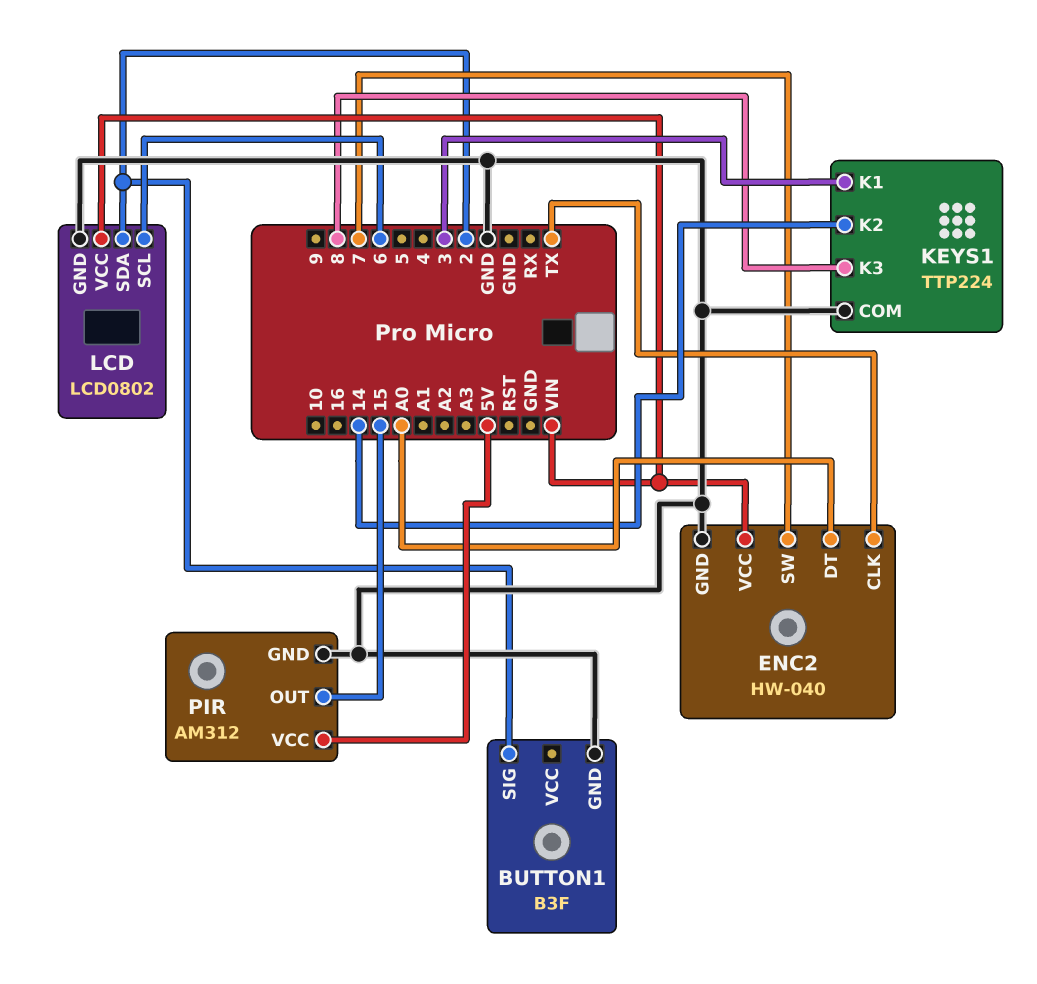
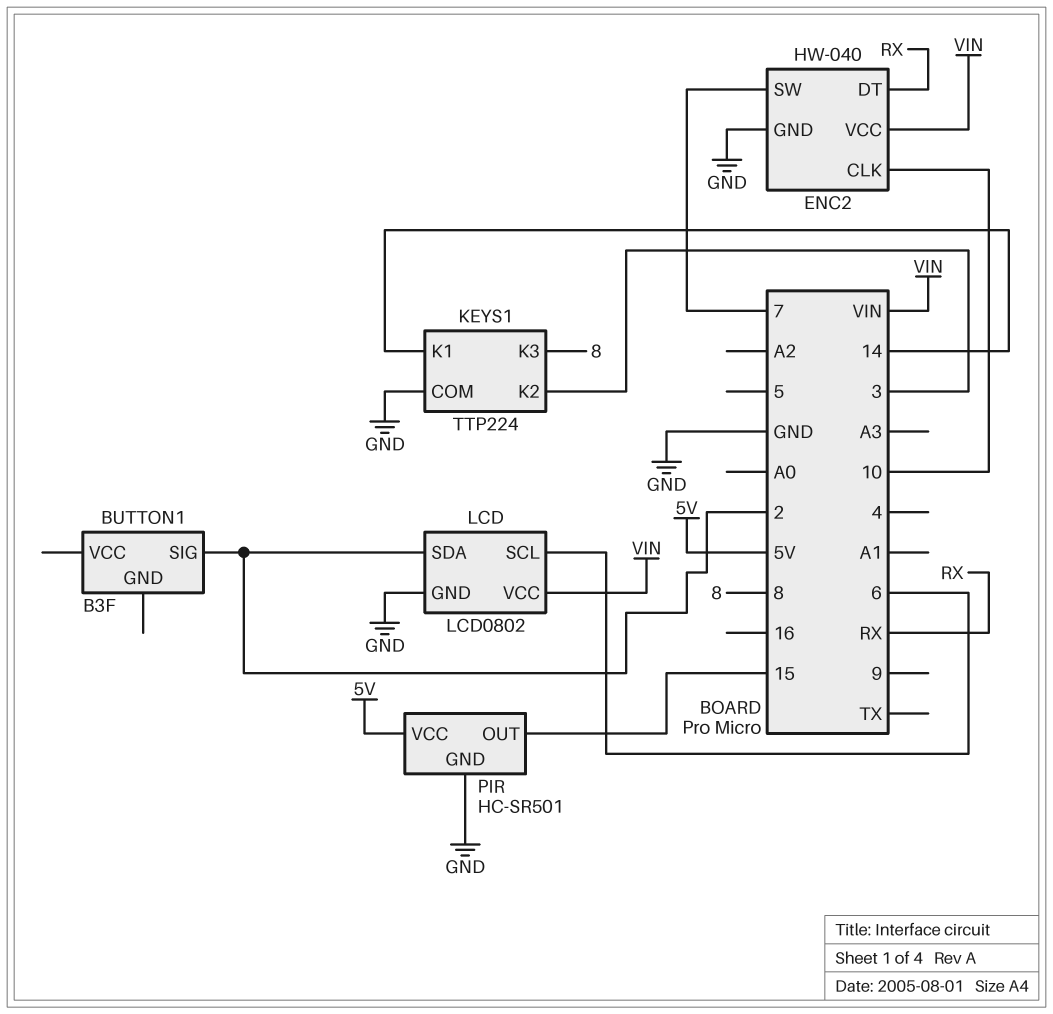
BUTTON1 pin GND: GND -> none
ENC2 pin CLK: TX -> 10
ENC2 pin DT: A0 -> RX
KEYS1 pin K1: 3 -> 14
KEYS1 pin K2: 14 -> 3
PIR: AM312 -> HC-SR501

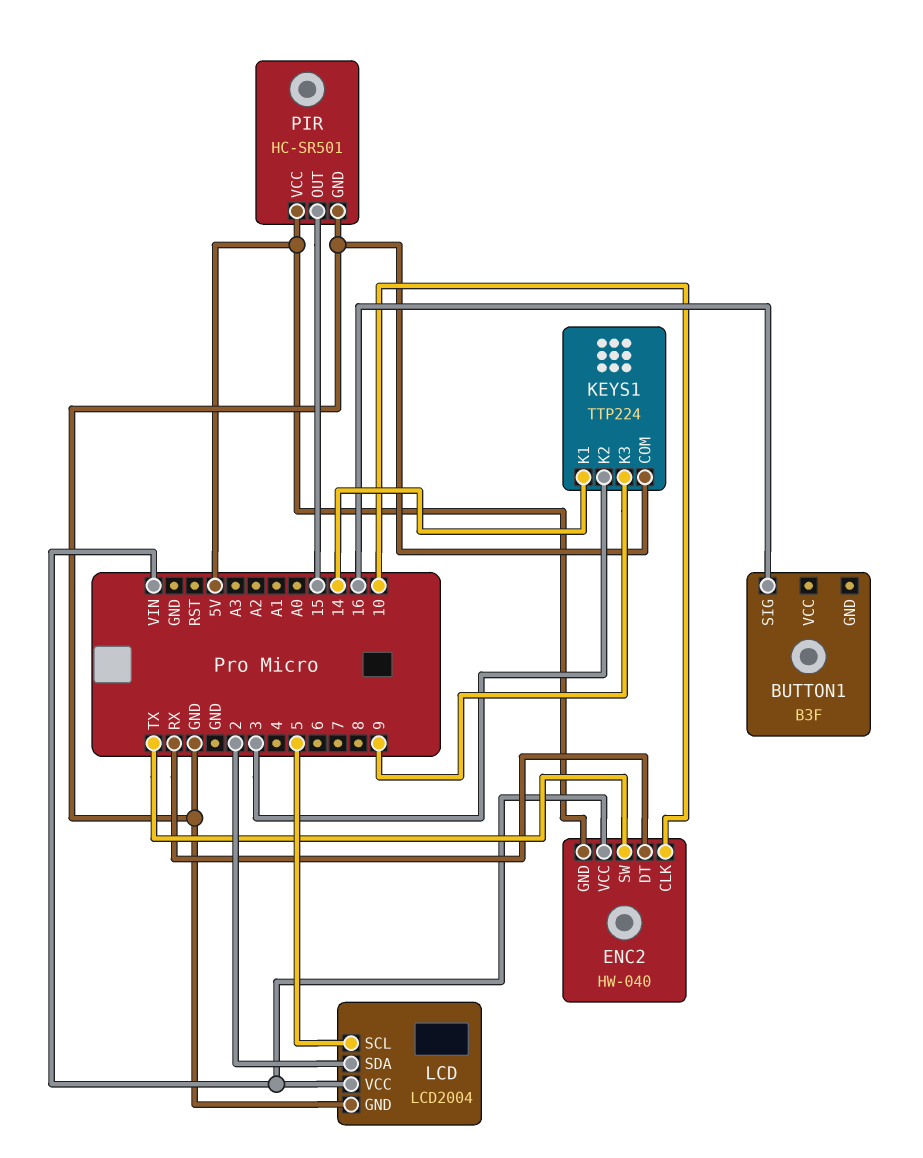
BUTTON1 pin SIG: 2 -> 16
ENC2 pin GND: GND -> 5V
ENC2 pin SW: 7 -> TX
KEYS1 pin K3: 8 -> 9
LCD: LCD0802 -> LCD2004
LCD pin SCL: 6 -> 5

